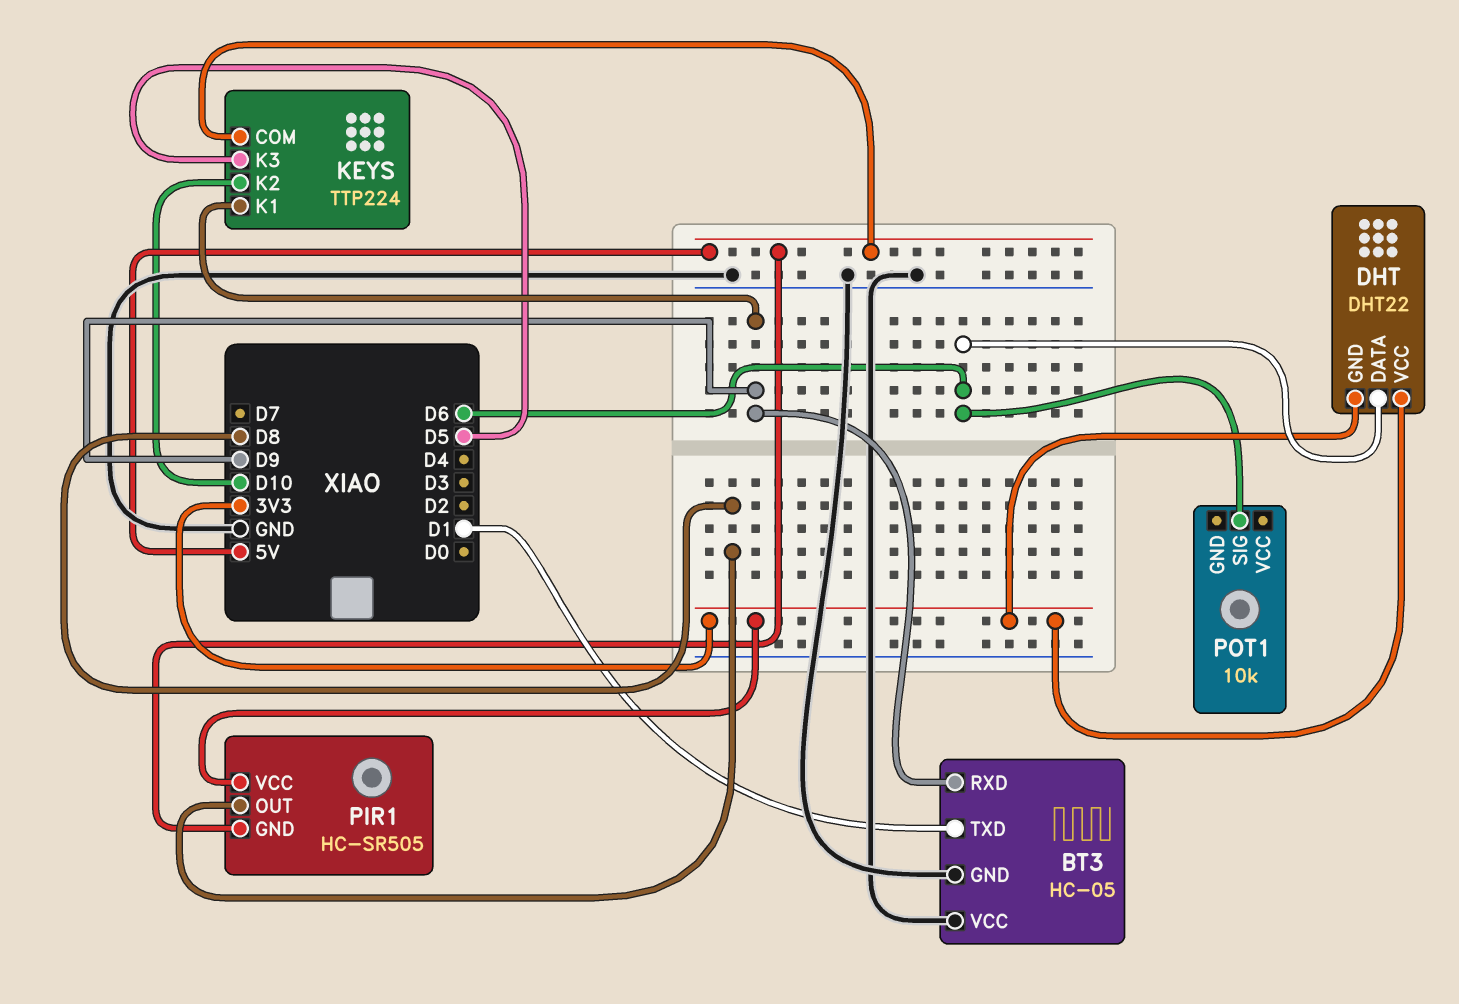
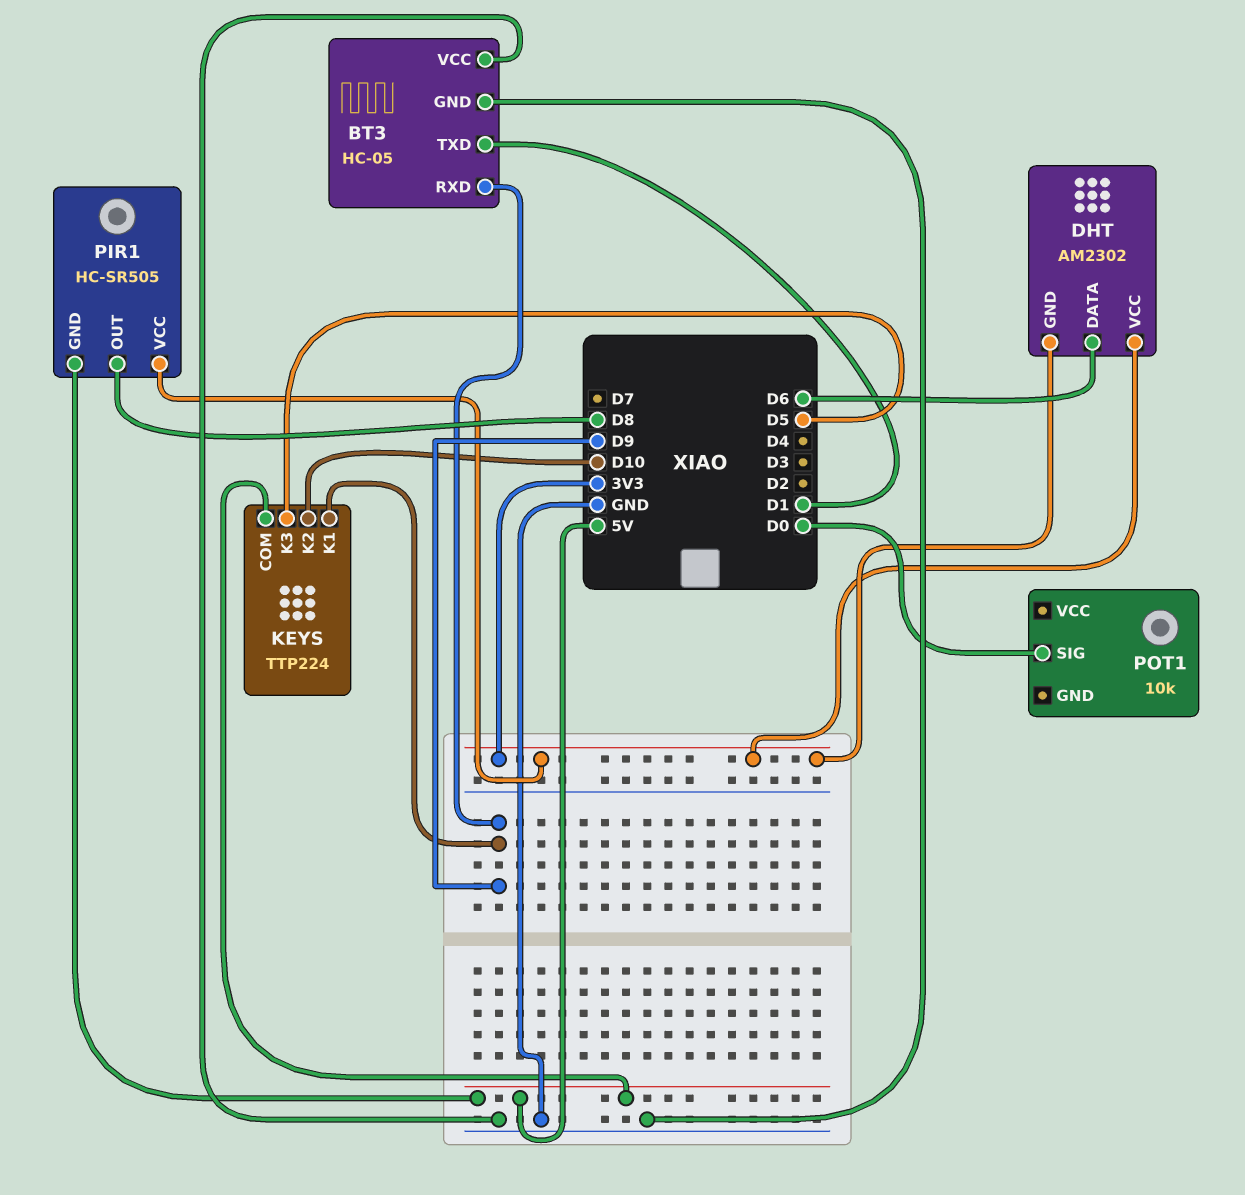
DHT: DHT22 -> AM2302
POT1 pin SIG: D6 -> D0

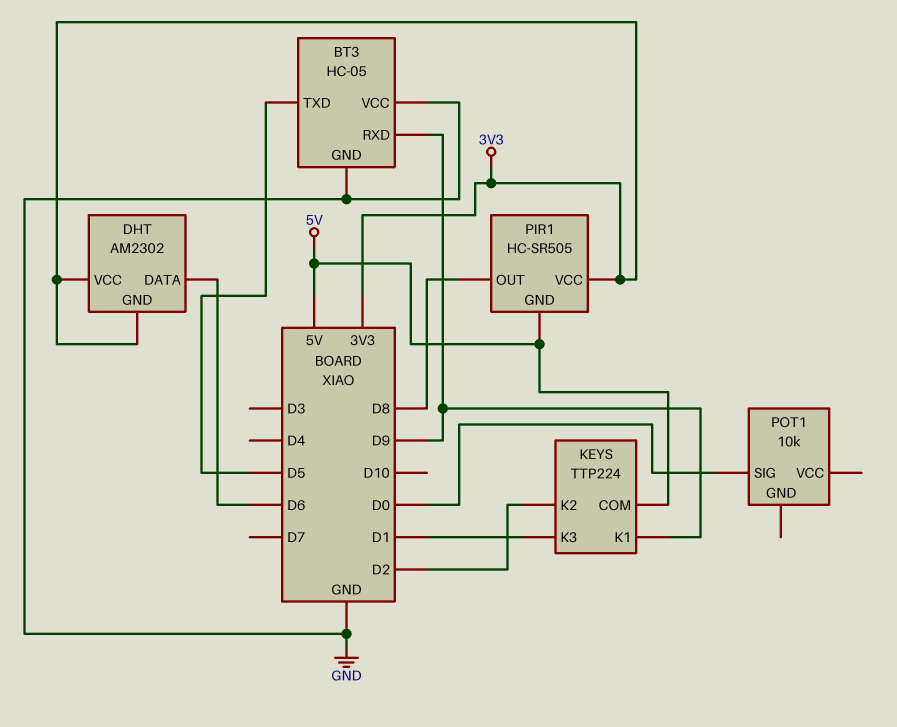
BT3 pin TXD: D1 -> D5
KEYS pin K2: D10 -> D2
KEYS pin K3: D5 -> D1

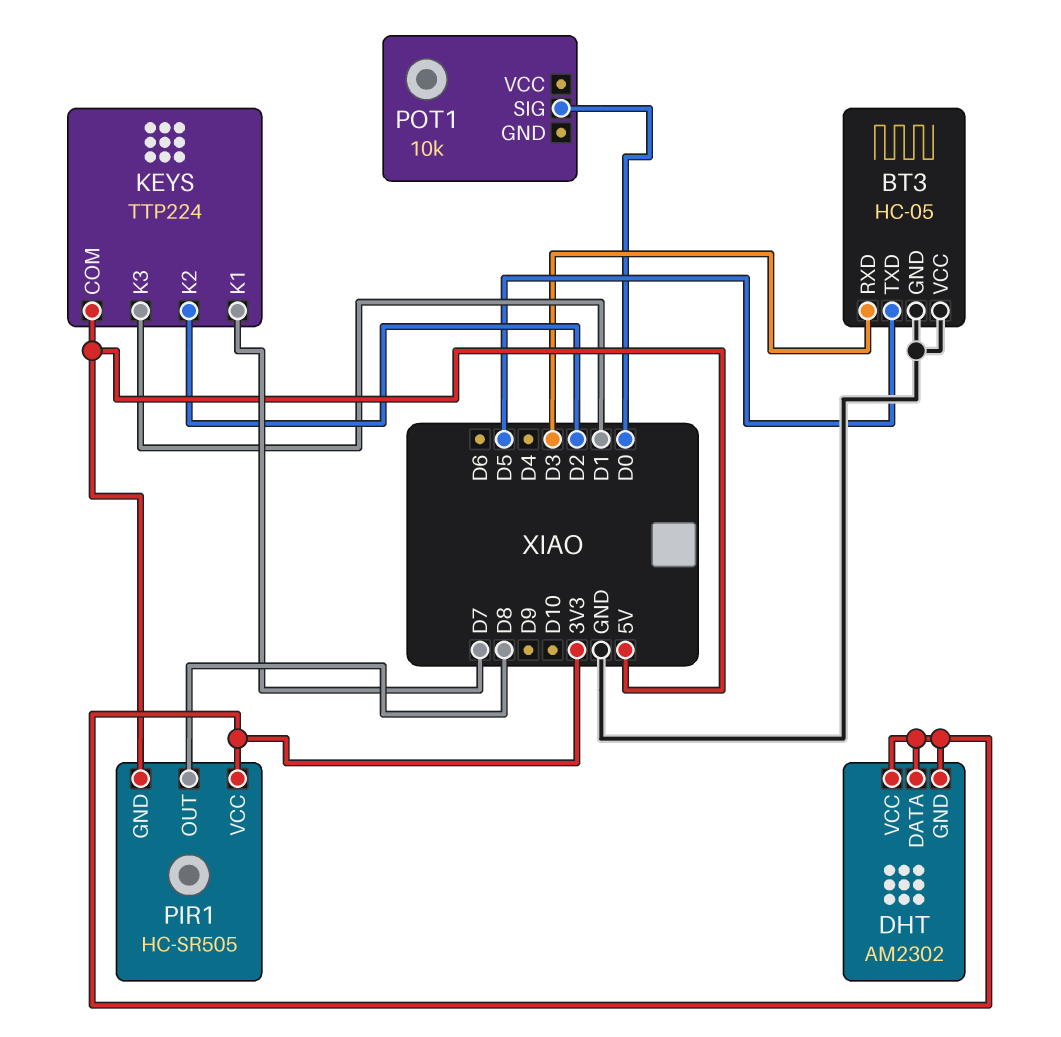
BT3 pin RXD: D9 -> D3
DHT pin DATA: D6 -> 3V3
KEYS pin K1: D9 -> D7

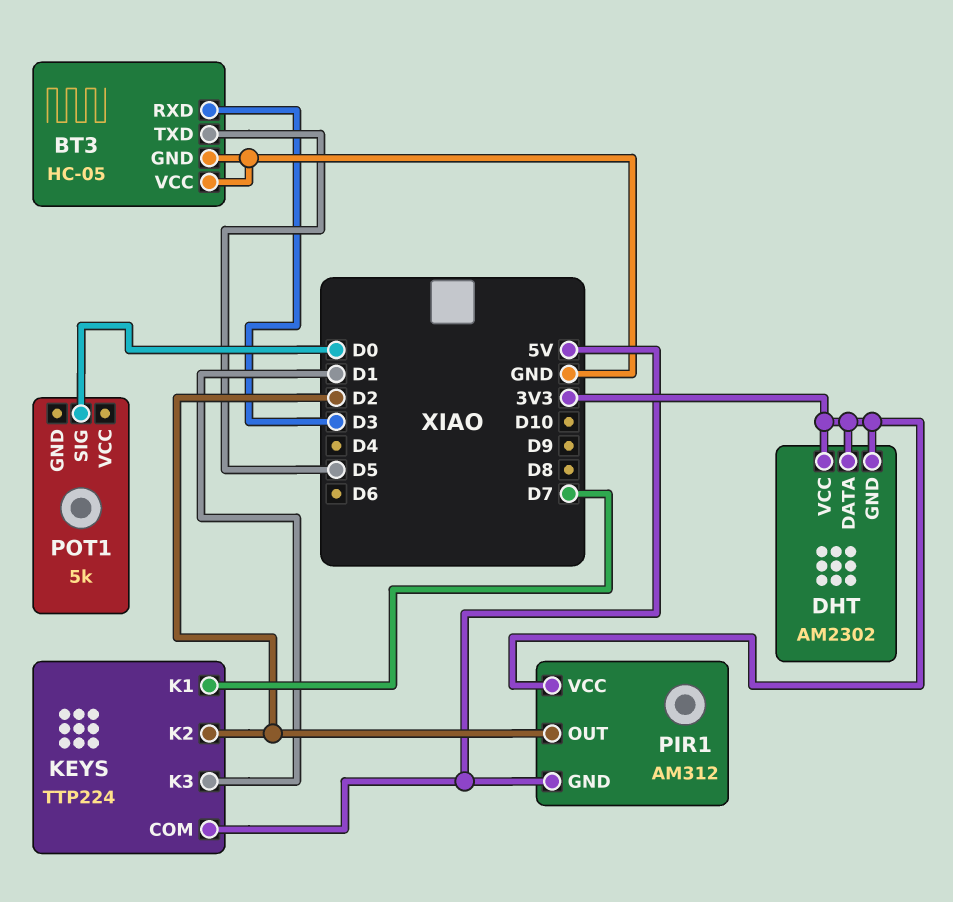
PIR1: HC-SR505 -> AM312
PIR1 pin OUT: D8 -> D2
POT1: 10k -> 5k

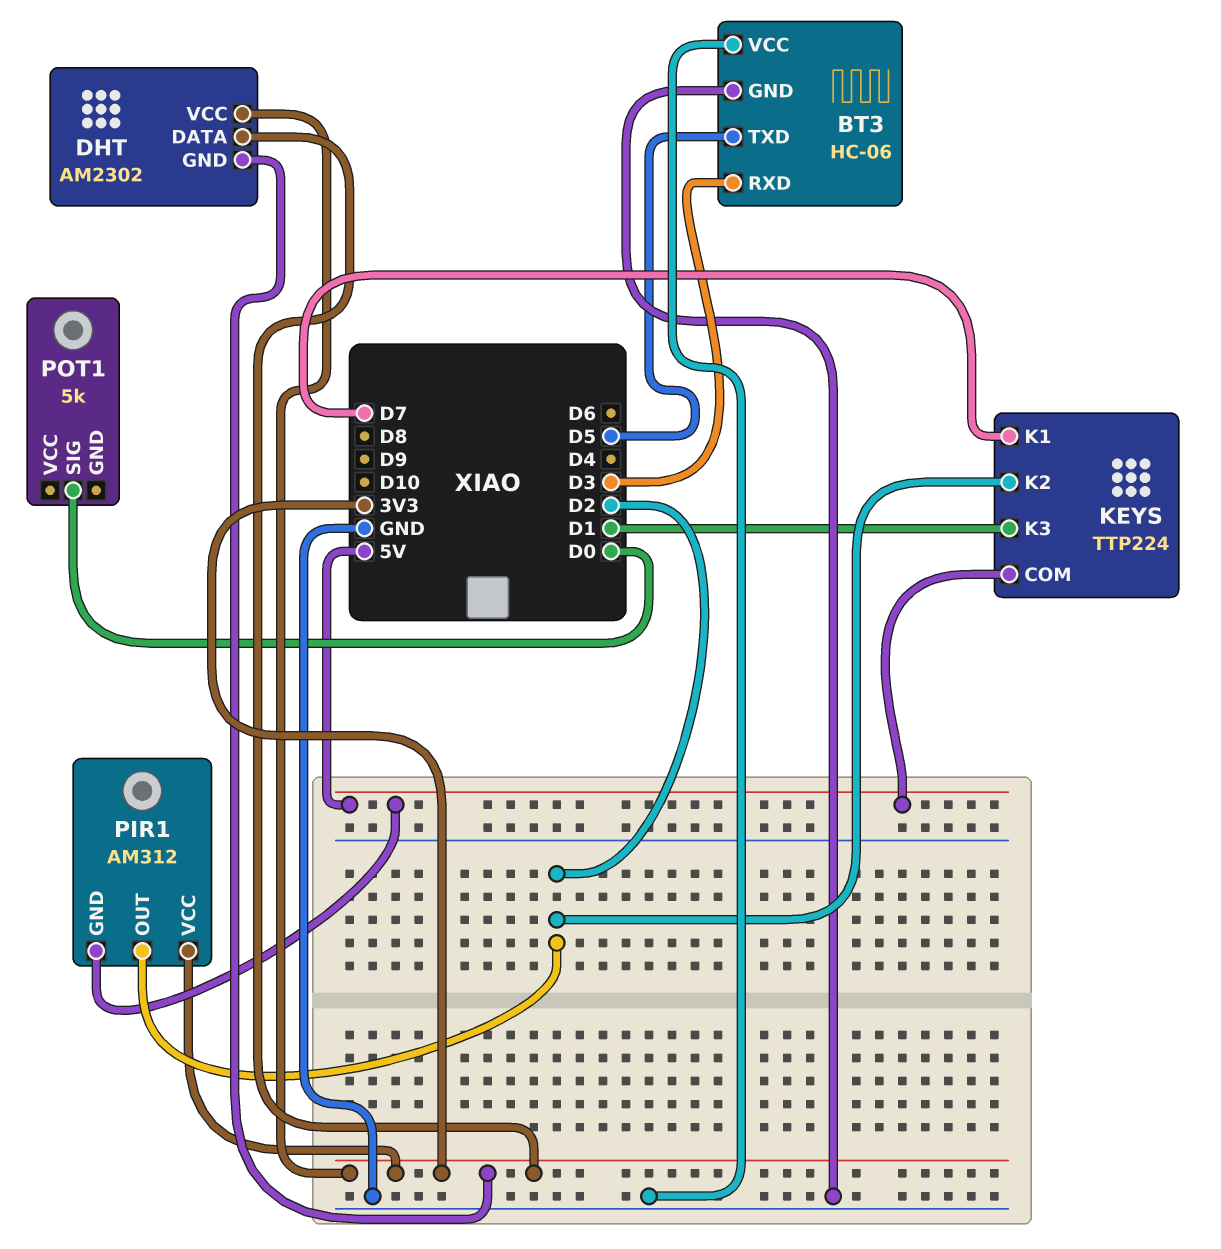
BT3: HC-05 -> HC-06

